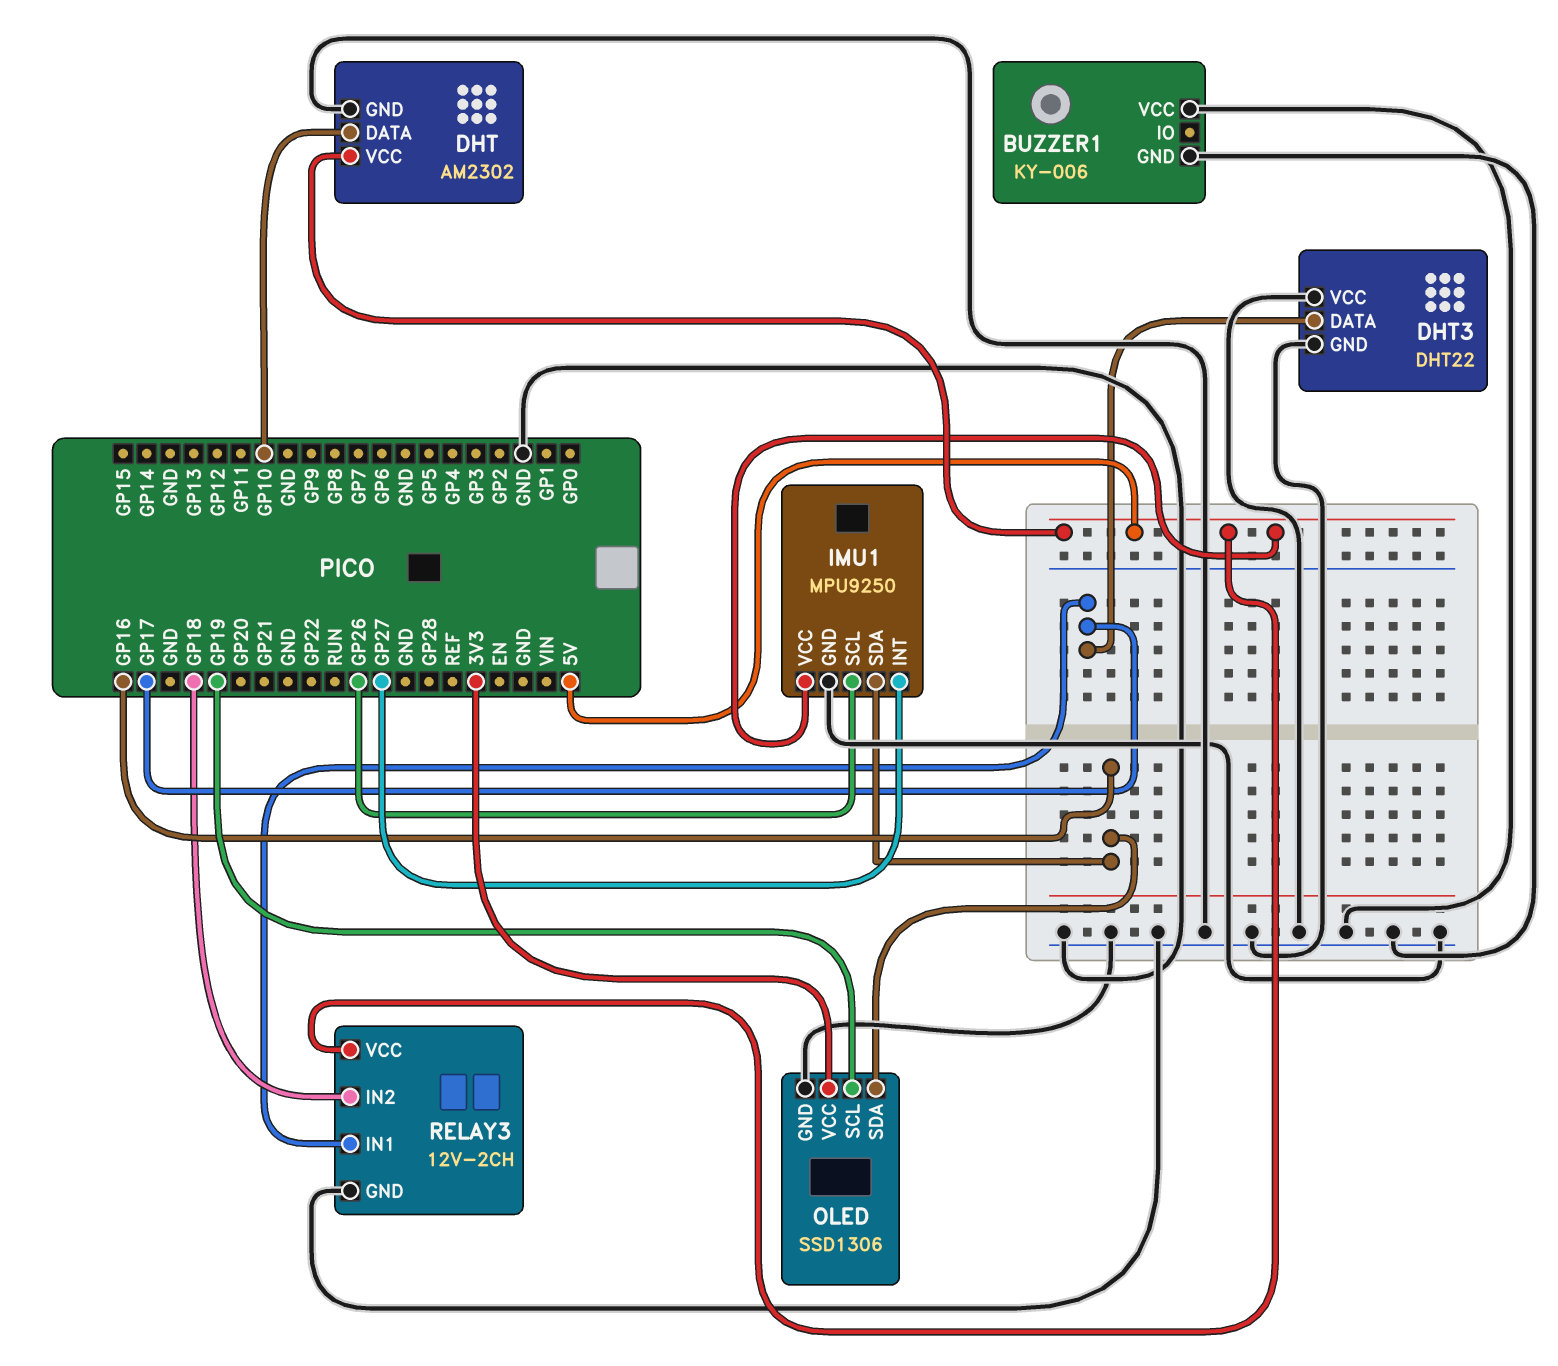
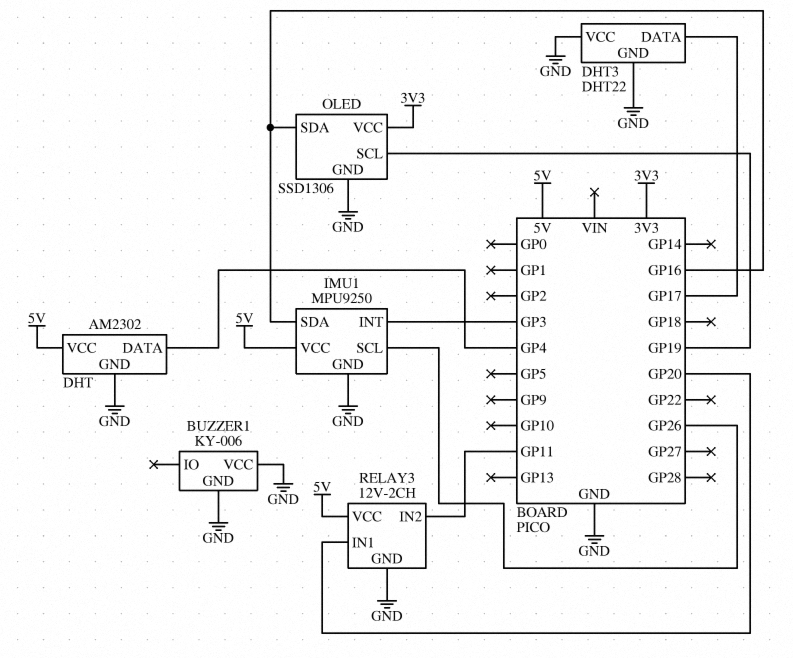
DHT pin DATA: GP10 -> GP4
IMU1 pin INT: GP27 -> GP3
RELAY3 pin IN1: GP17 -> GP20
RELAY3 pin IN2: GP18 -> GP11

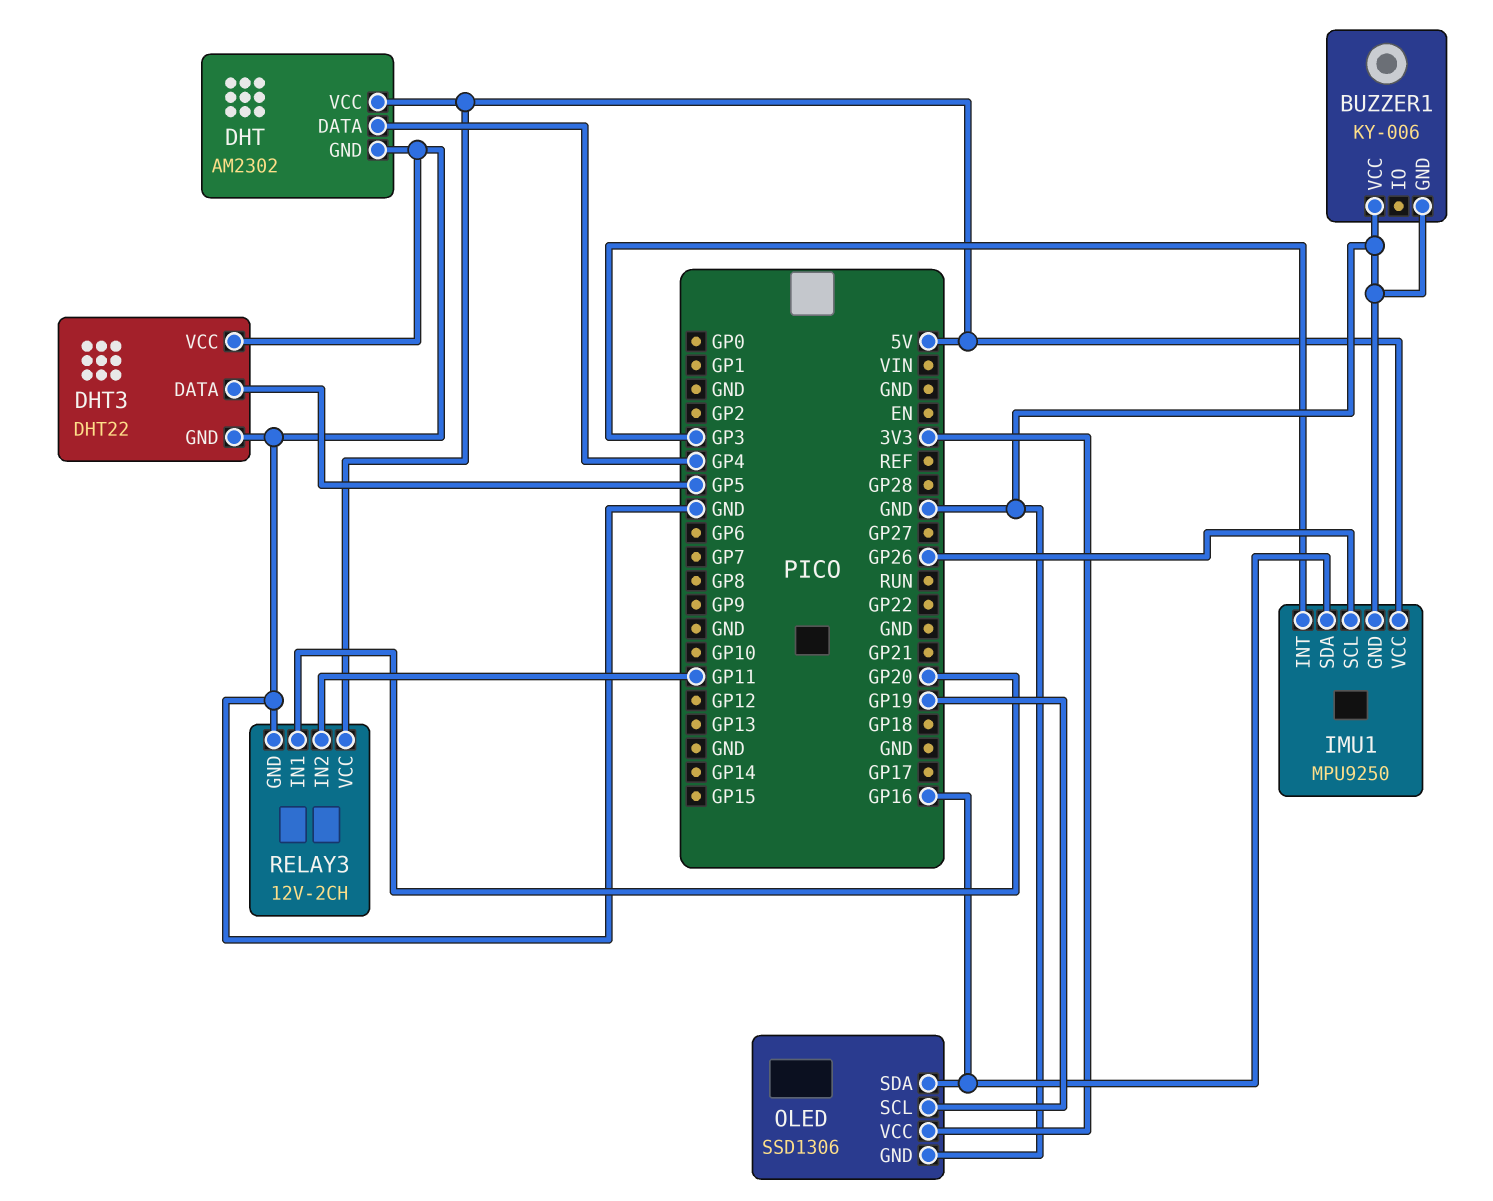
DHT3 pin DATA: GP17 -> GP5

